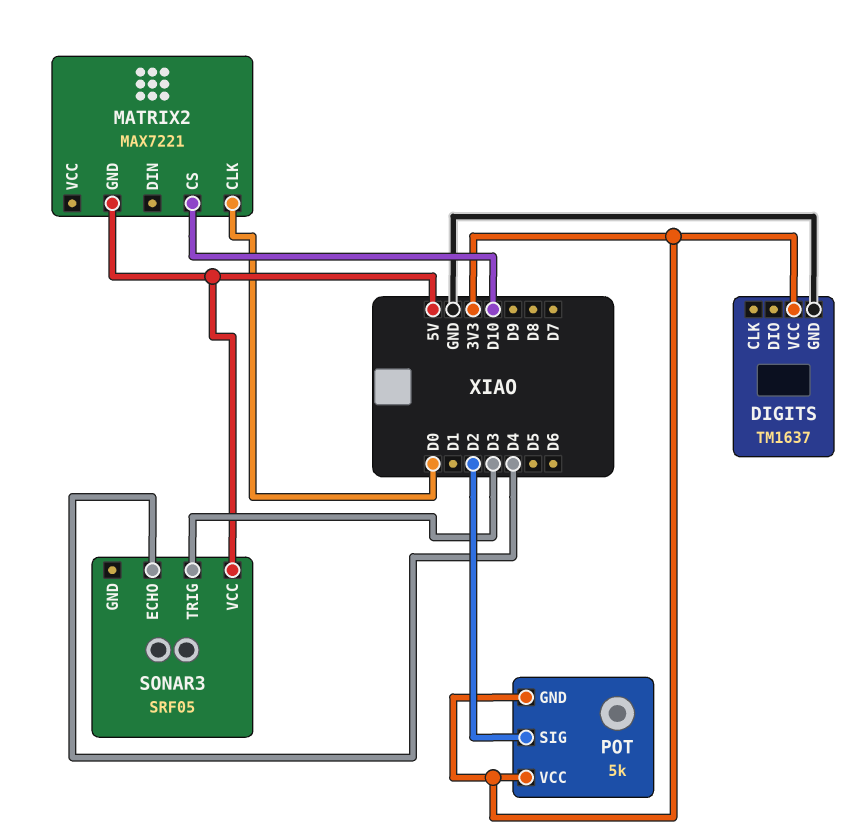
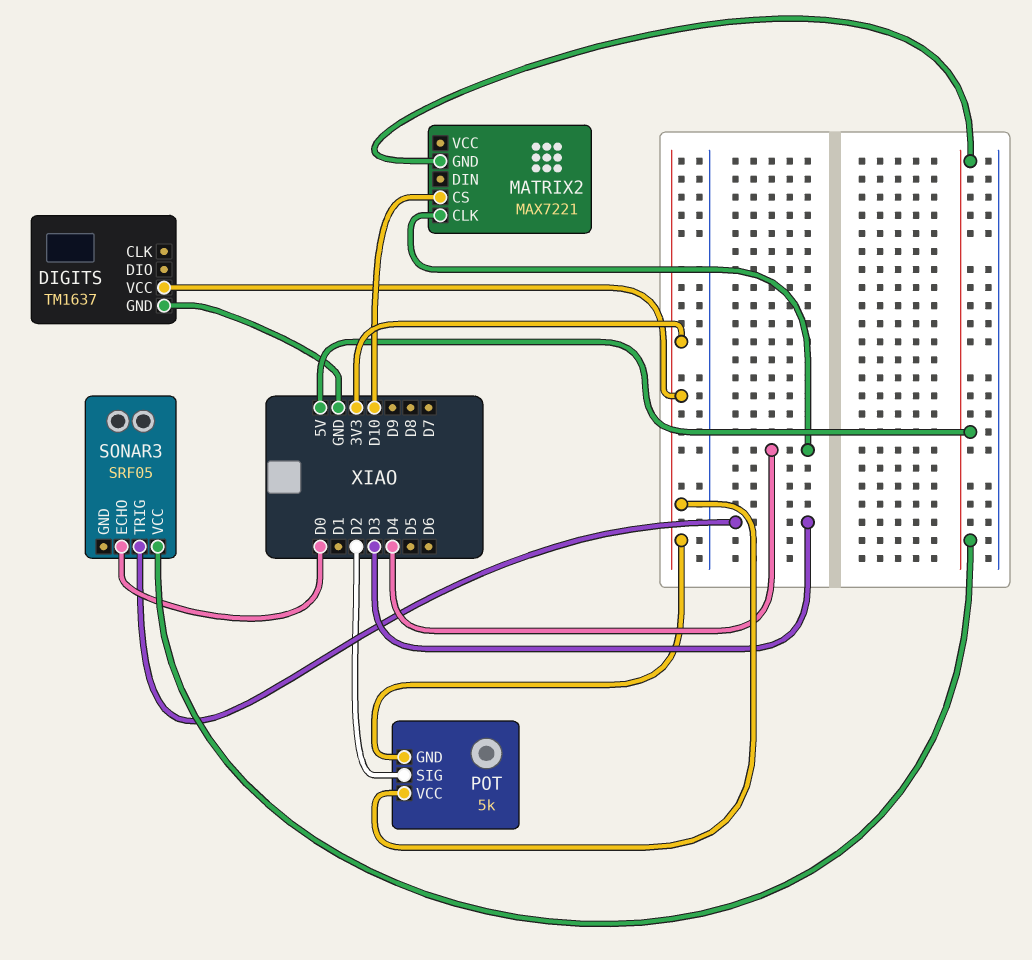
MATRIX2 pin CLK: D0 -> D4
SONAR3 pin ECHO: D4 -> D0

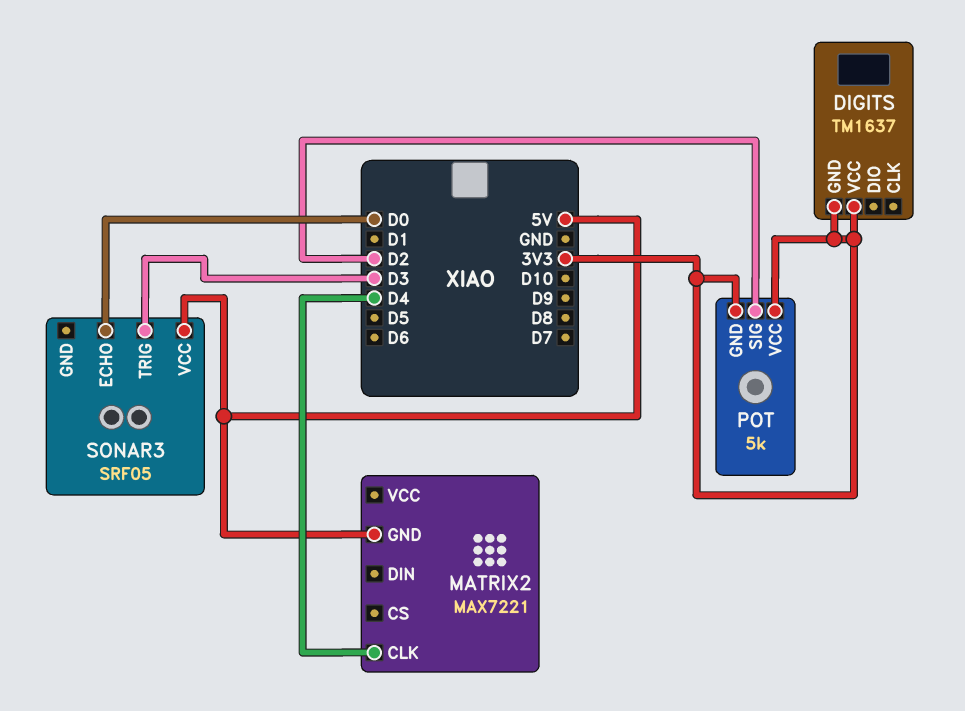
DIGITS pin GND: GND -> 3V3
MATRIX2 pin CS: D10 -> none

